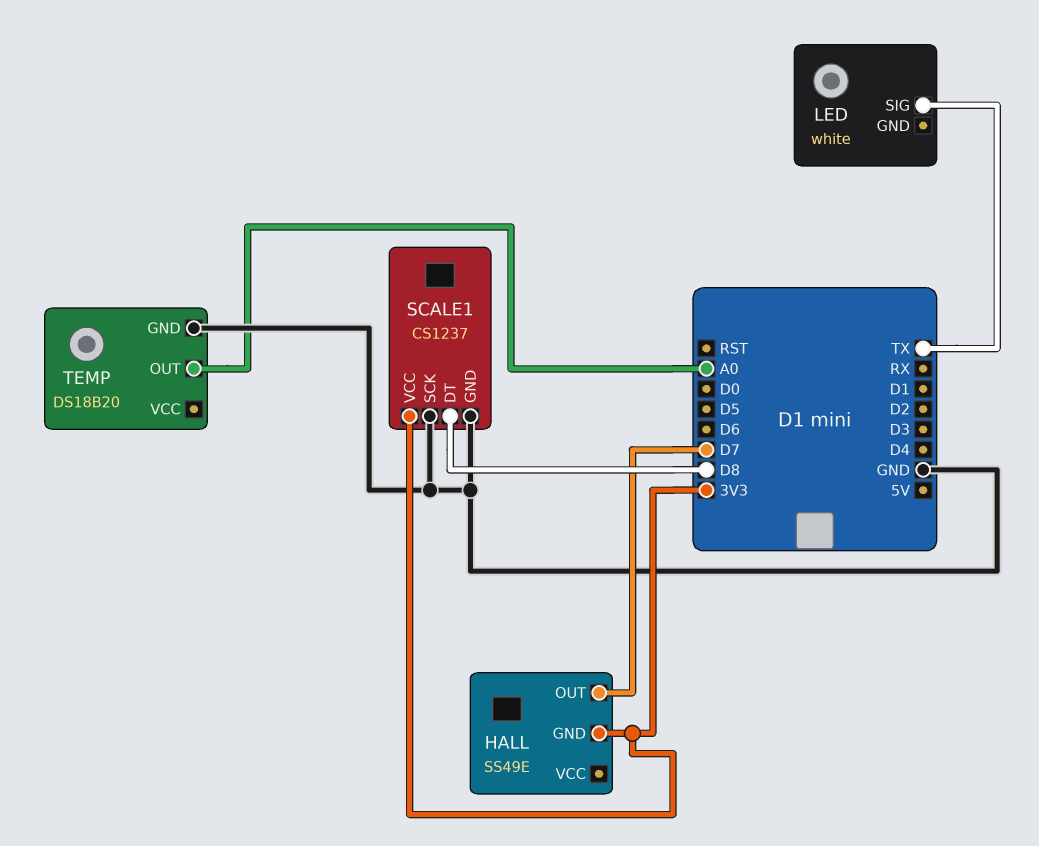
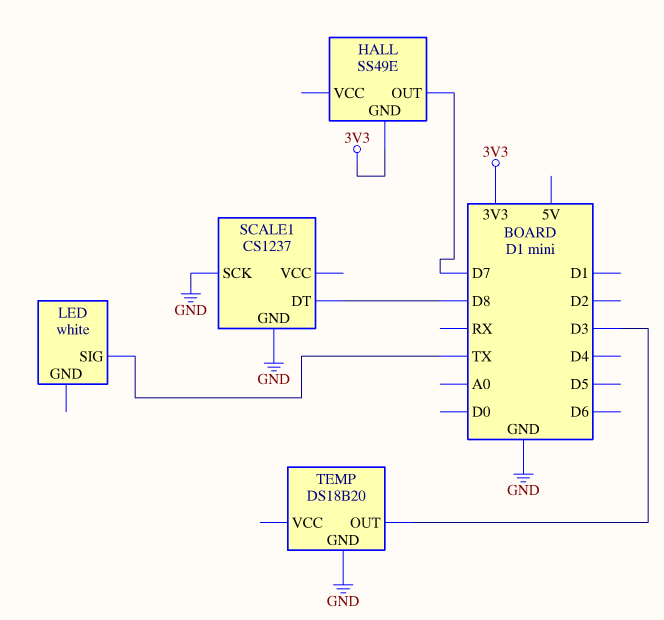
SCALE1 pin VCC: 3V3 -> none
TEMP pin OUT: A0 -> D3

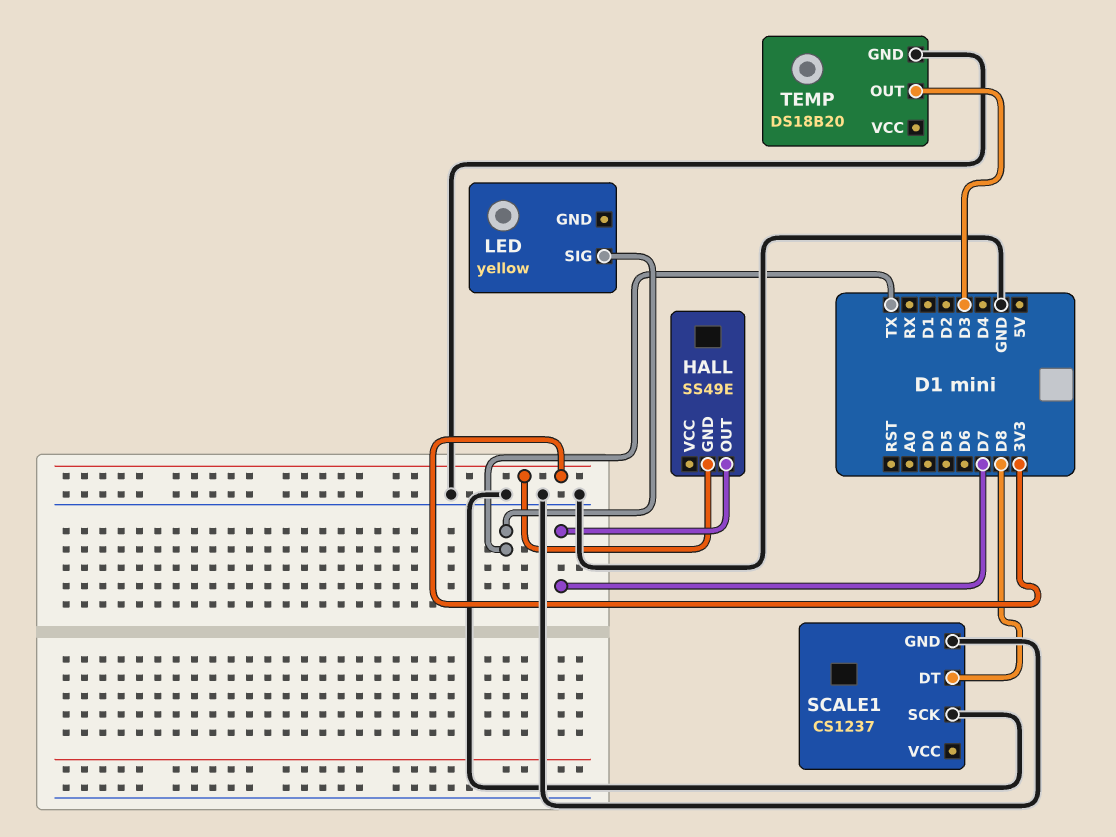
LED: white -> yellow

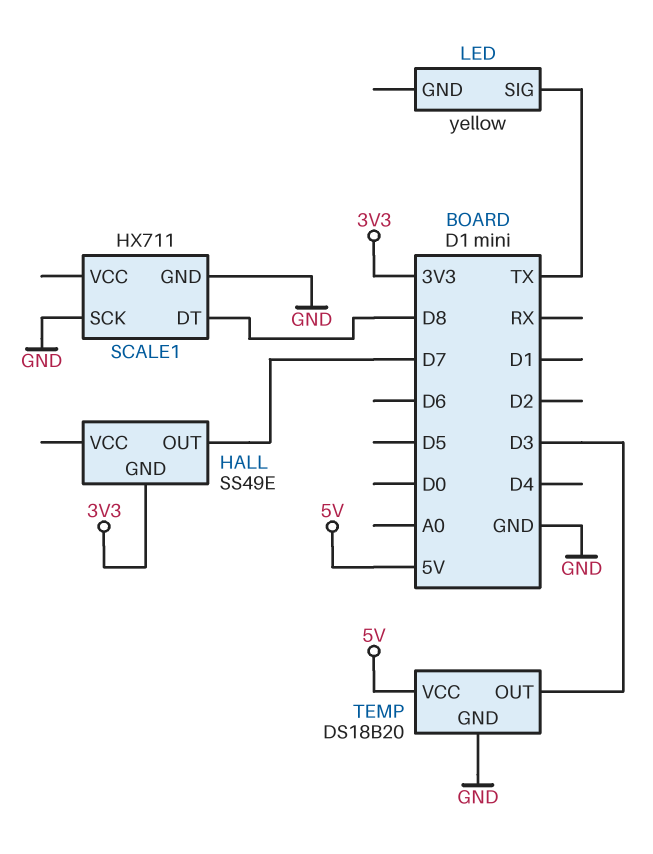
SCALE1: CS1237 -> HX711
TEMP pin VCC: none -> 5V

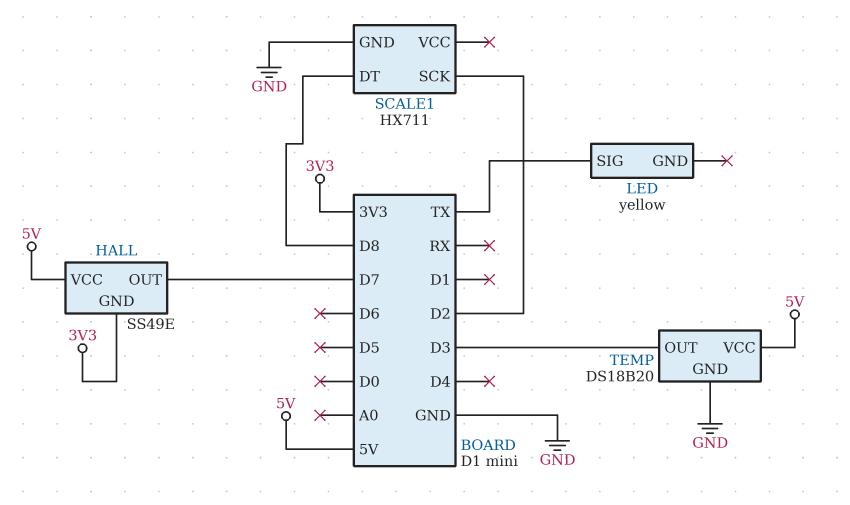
HALL pin VCC: none -> 5V
SCALE1 pin SCK: GND -> D2

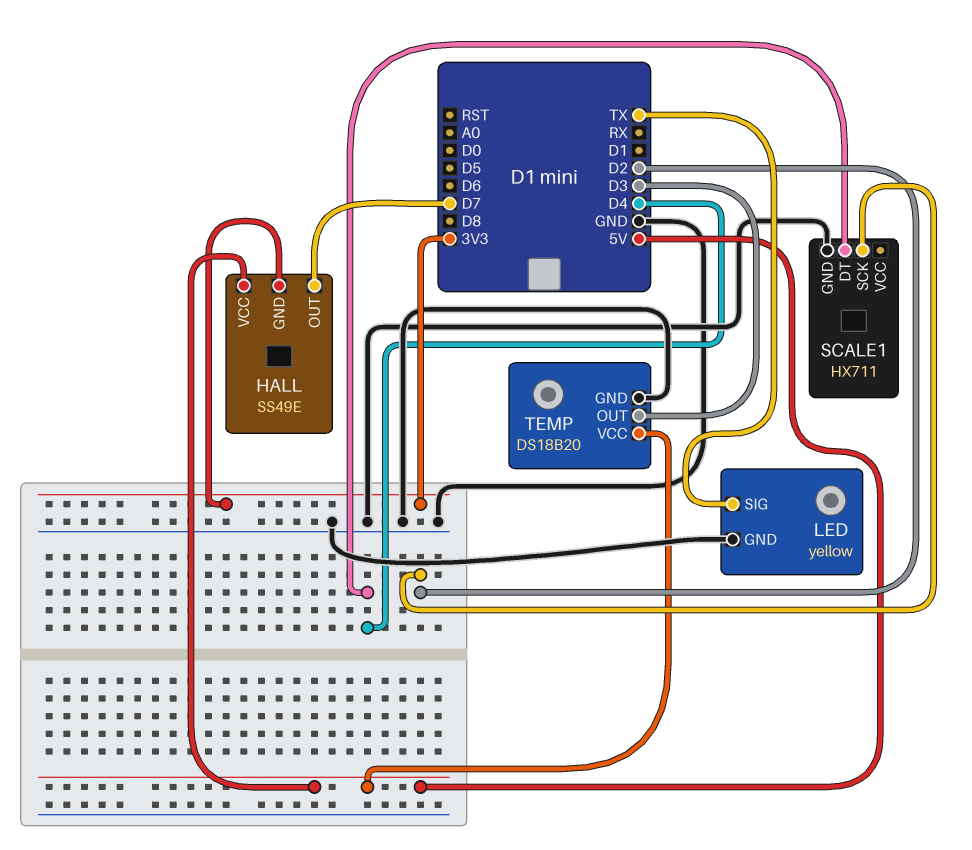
LED pin GND: none -> GND
SCALE1 pin DT: D8 -> D4

